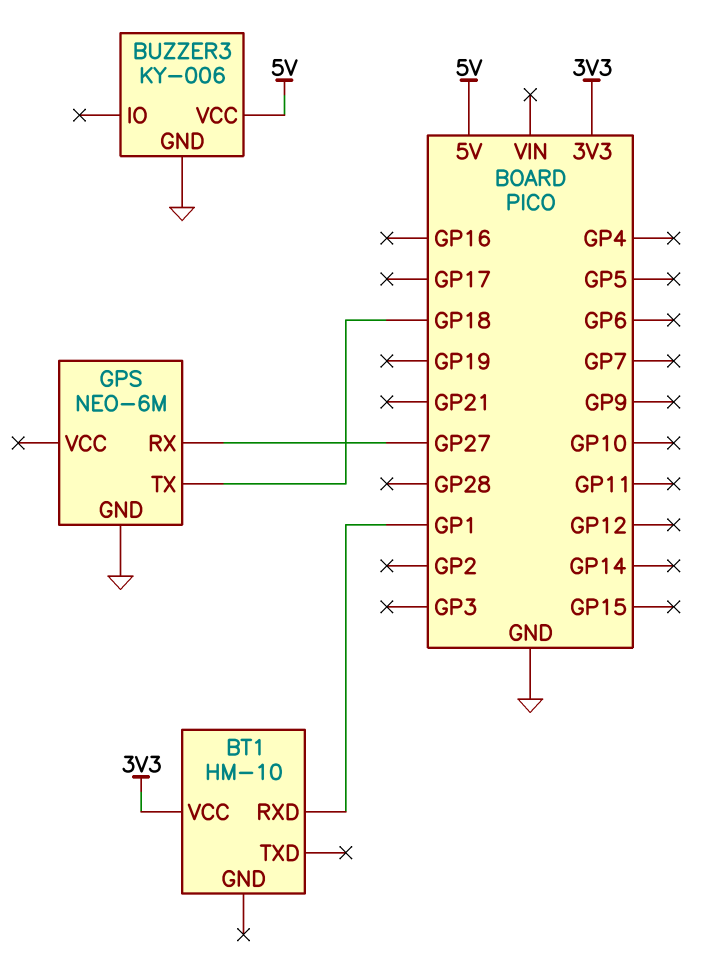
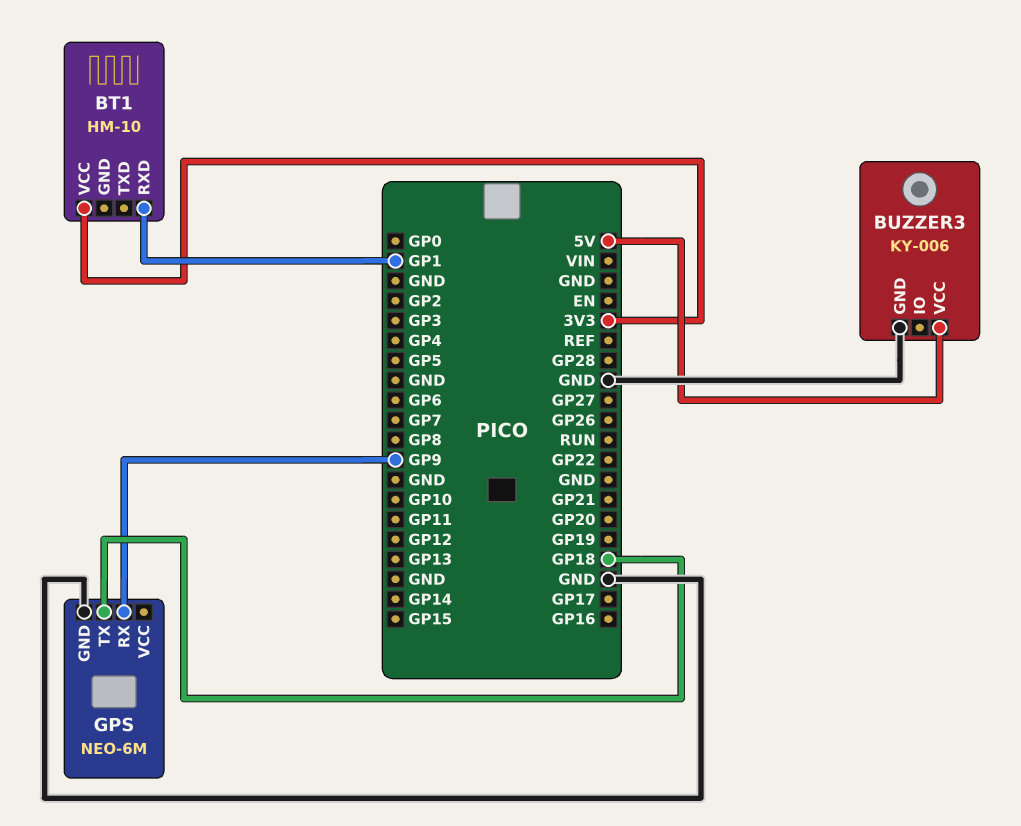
GPS pin RX: GP27 -> GP9

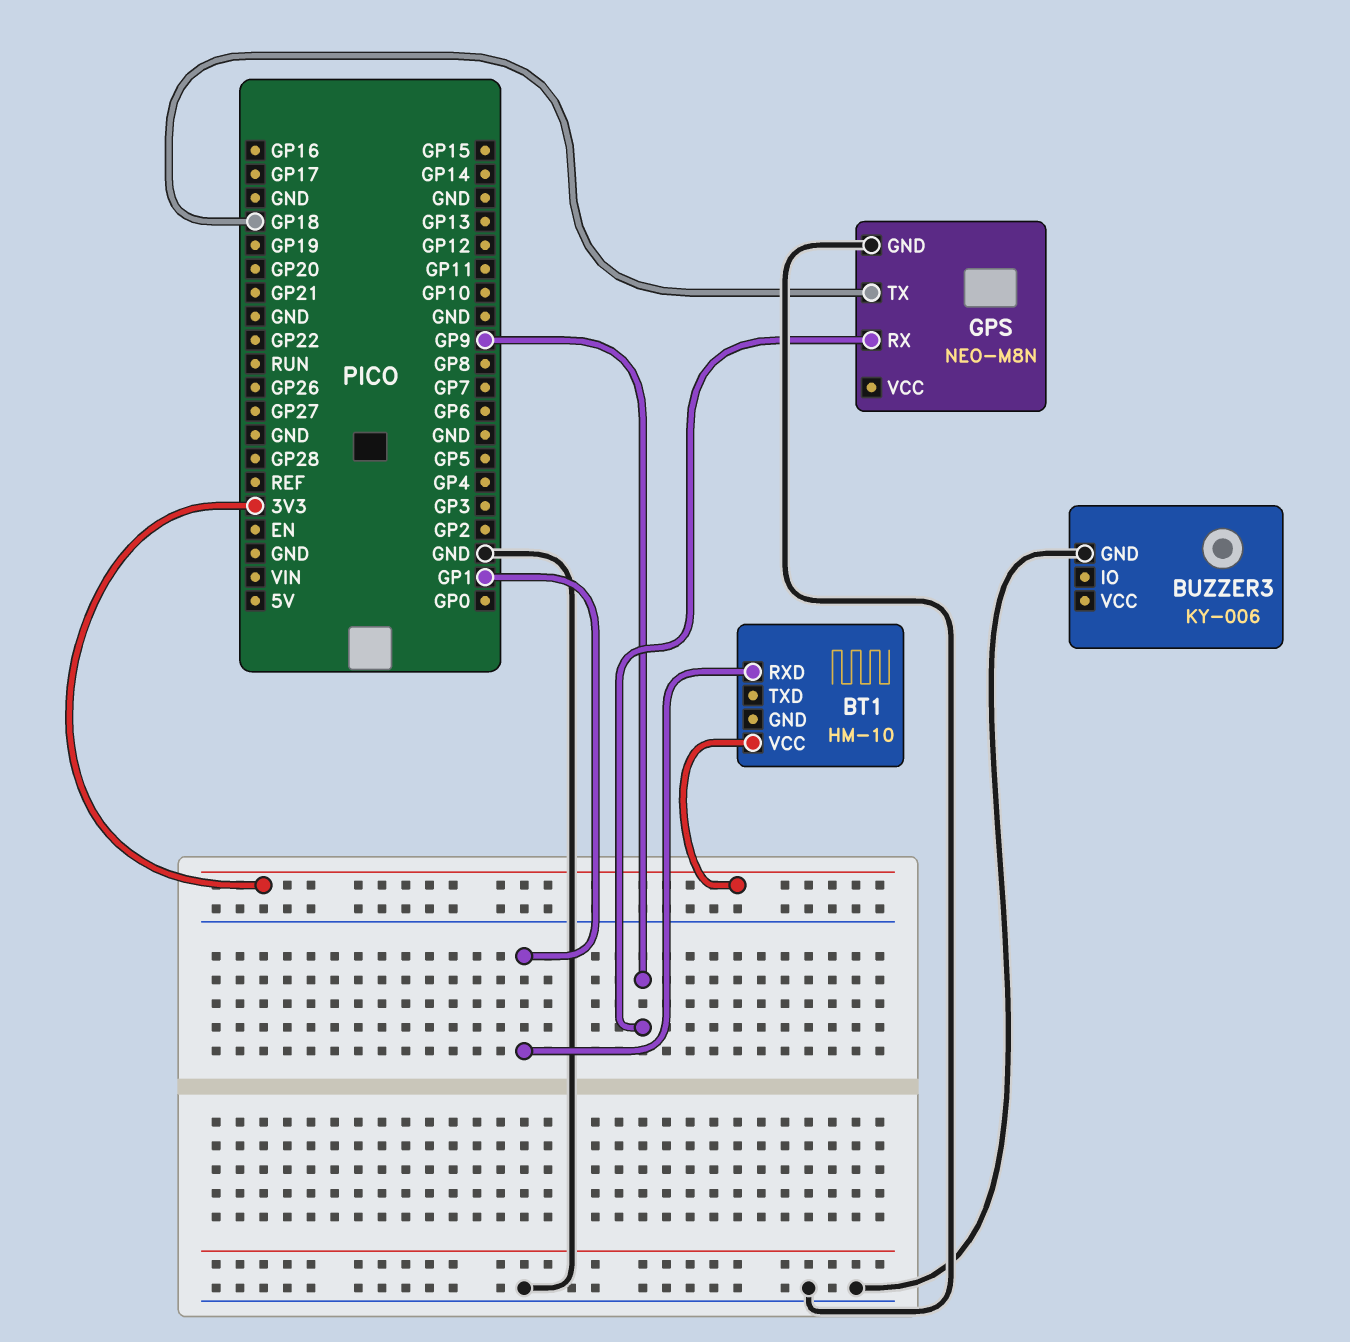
BUZZER3 pin VCC: 5V -> none
GPS: NEO-6M -> NEO-M8N

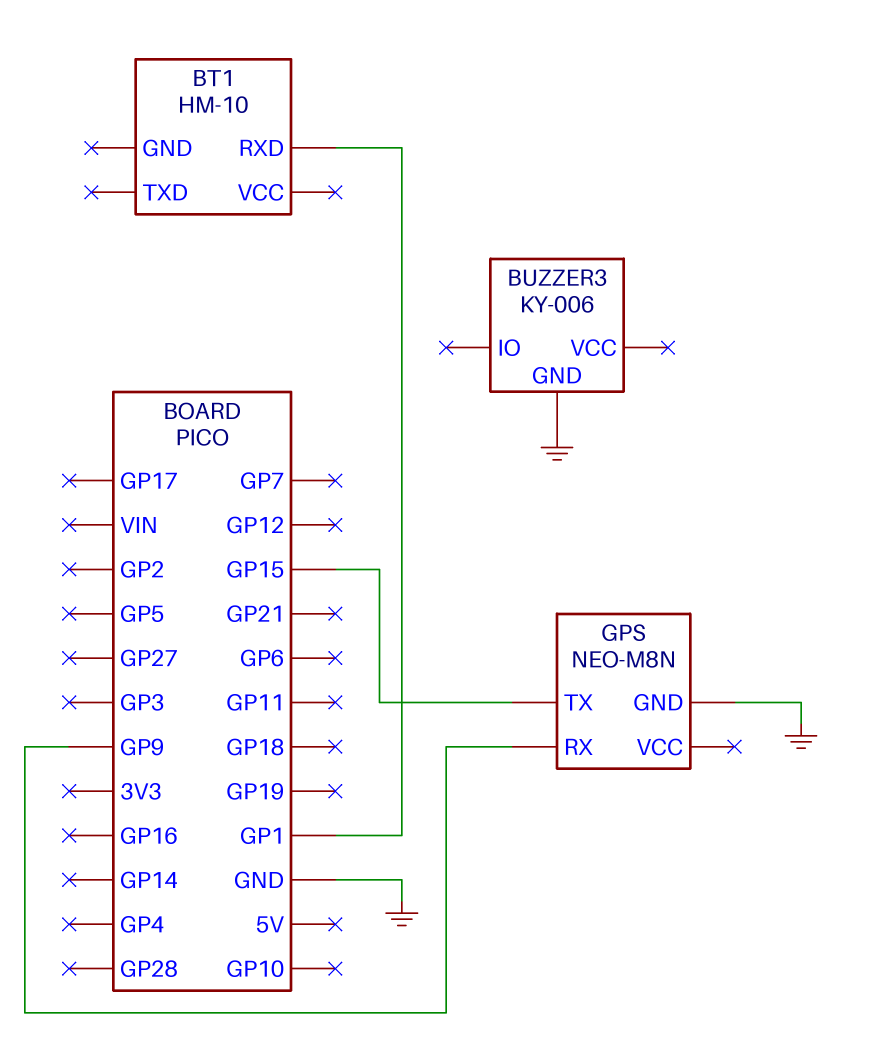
BT1 pin VCC: 3V3 -> none
GPS pin TX: GP18 -> GP15

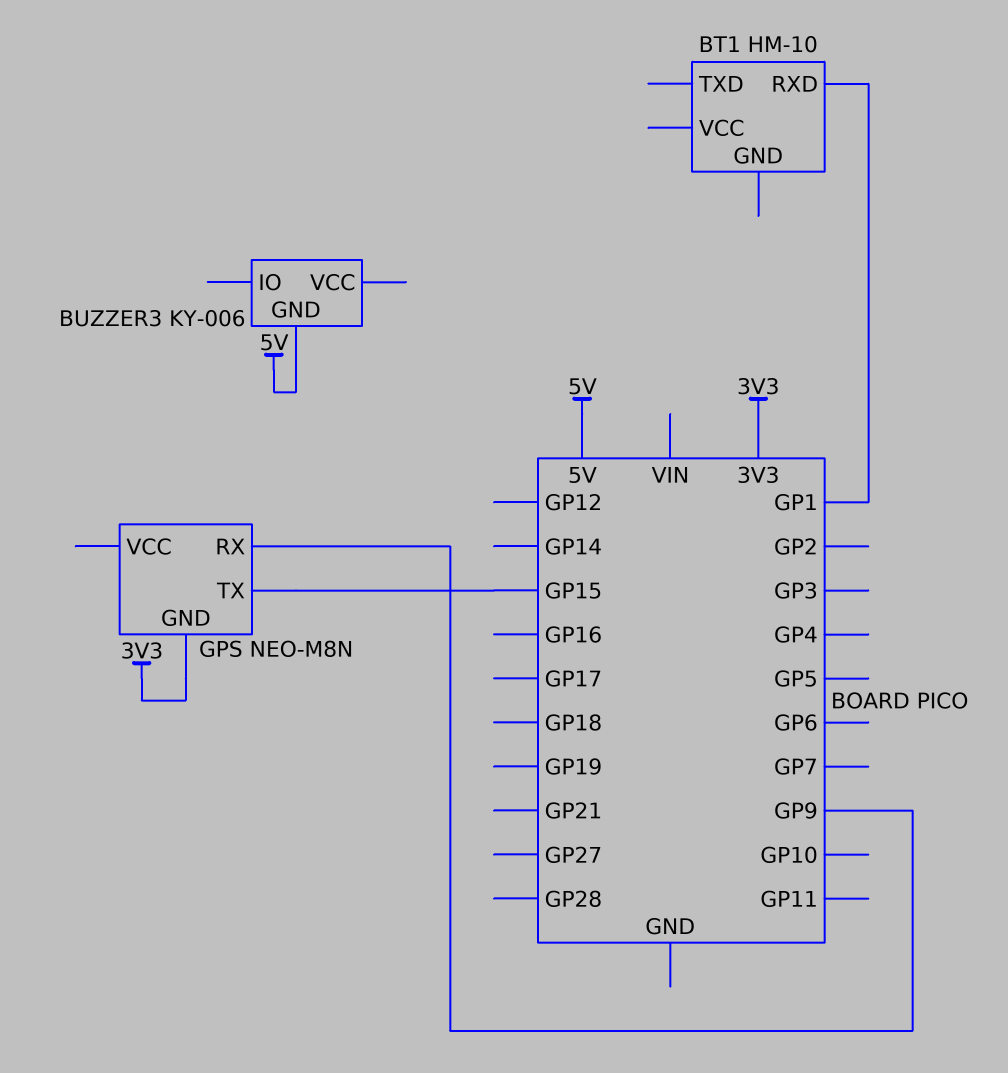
BUZZER3 pin GND: GND -> 5V
GPS pin GND: GND -> 3V3

